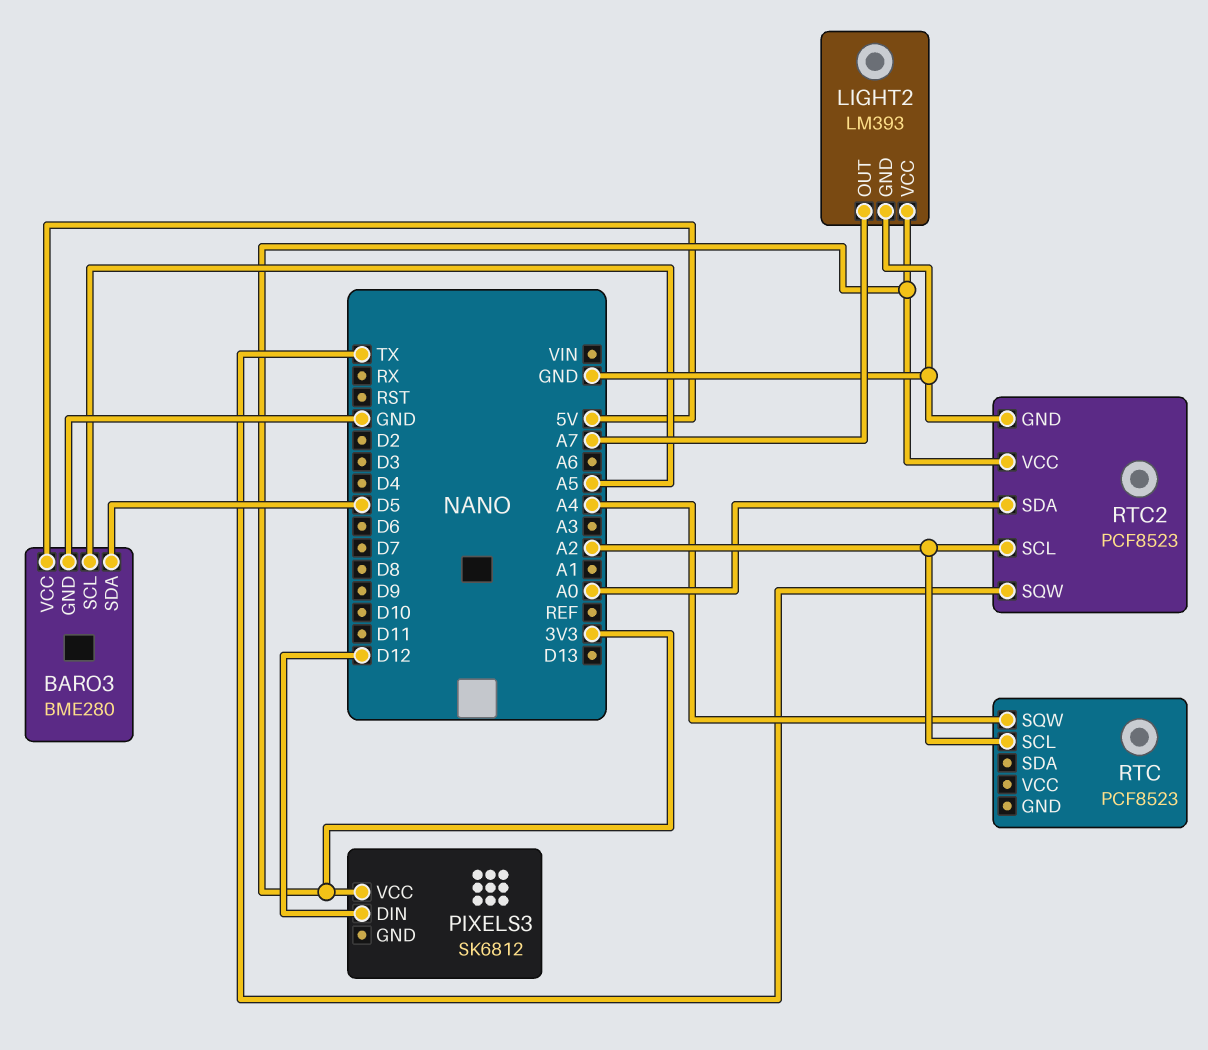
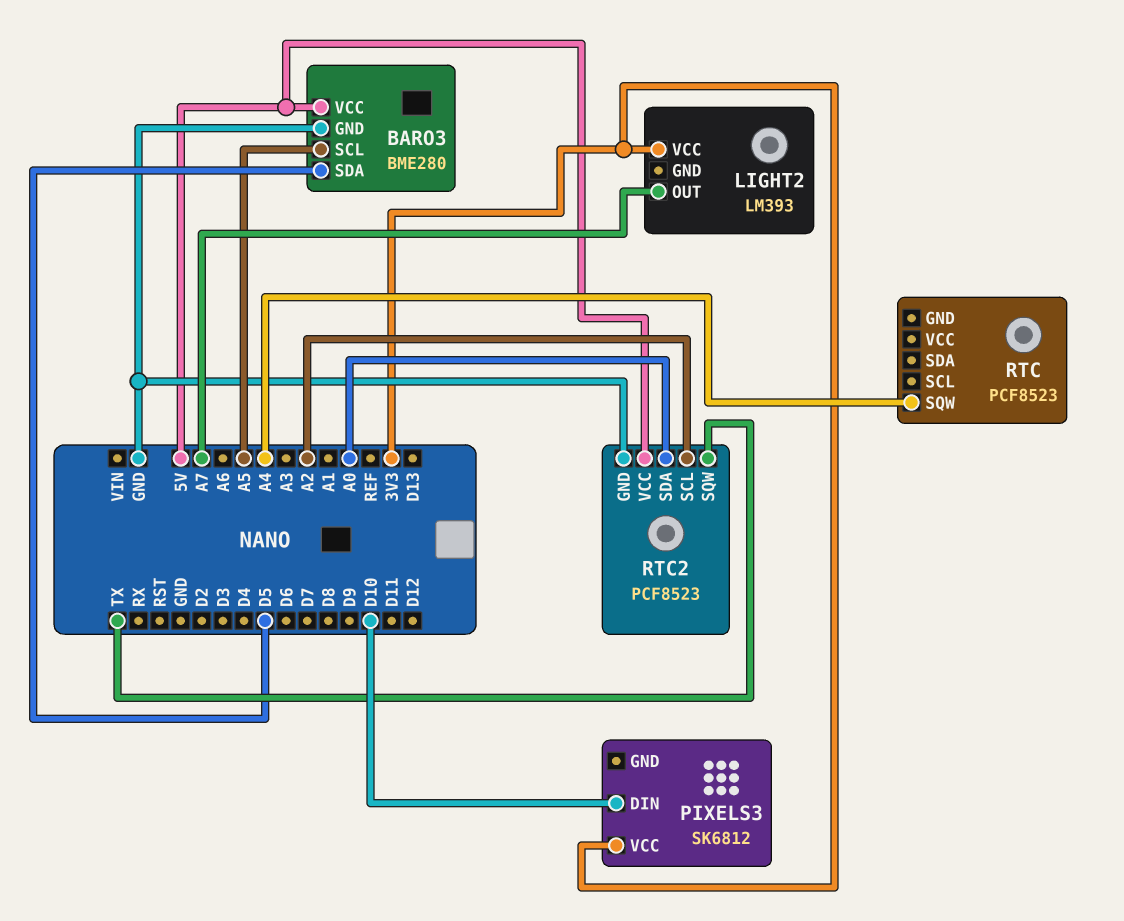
LIGHT2 pin GND: GND -> none
PIXELS3 pin DIN: D12 -> D10
RTC pin SCL: A2 -> none
RTC2 pin VCC: 3V3 -> 5V

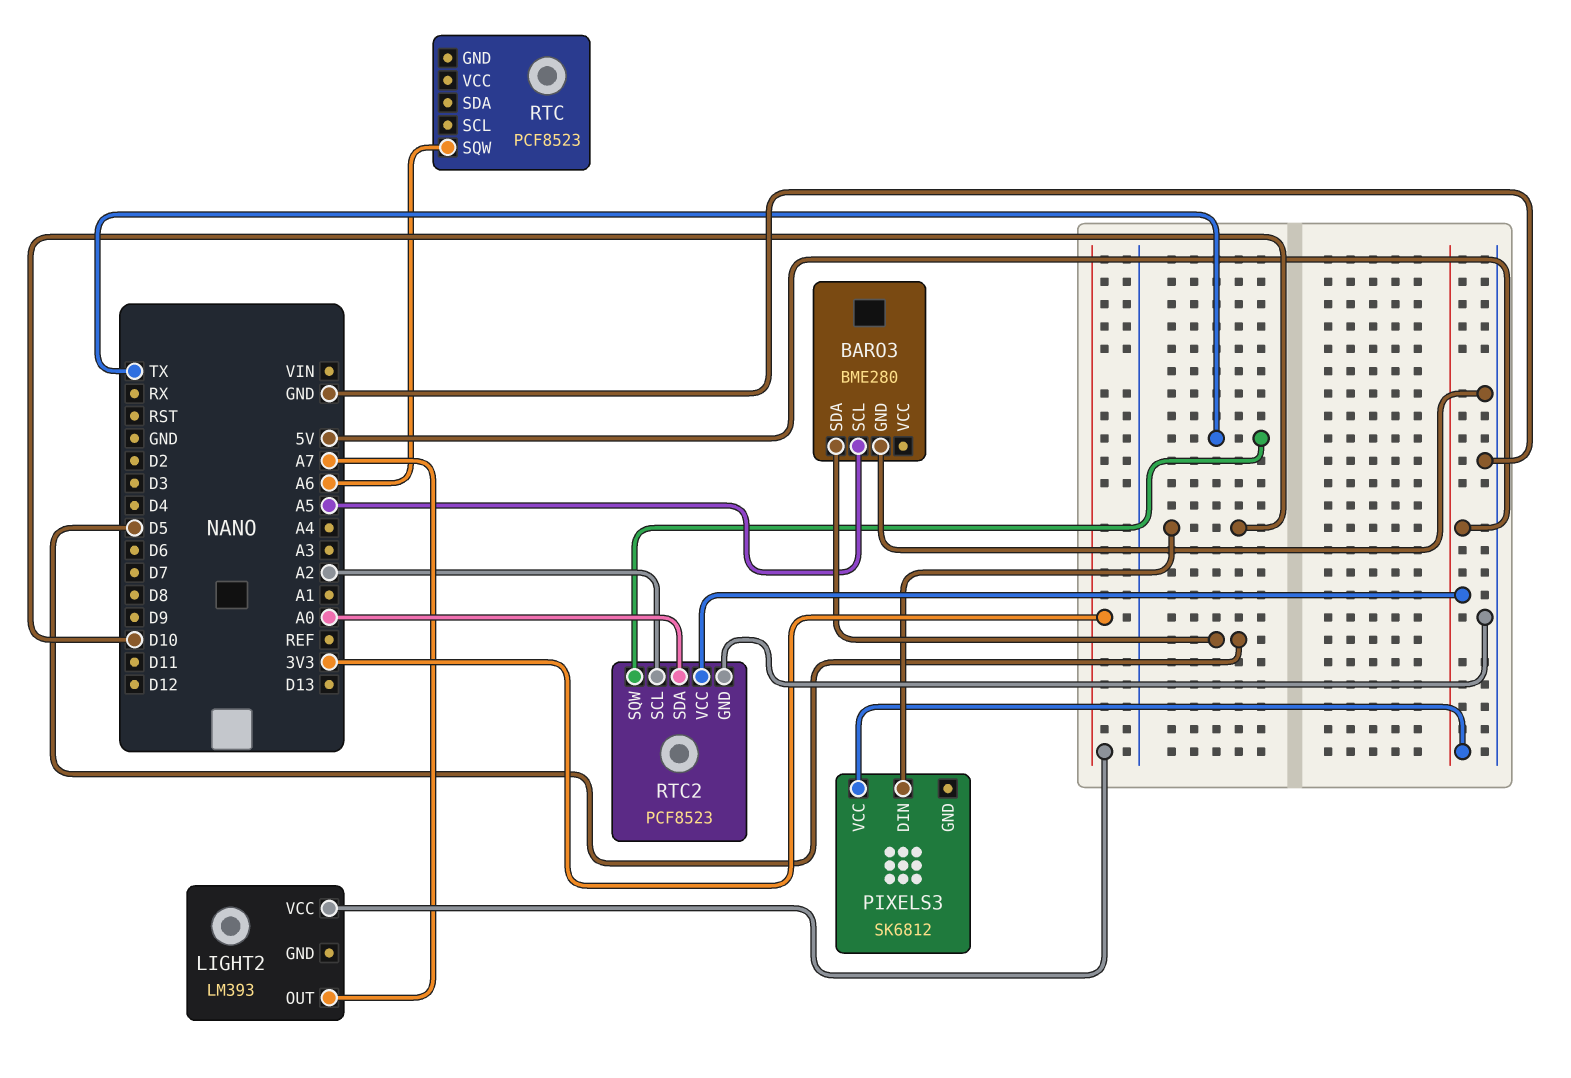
BARO3 pin VCC: 5V -> none
PIXELS3 pin VCC: 3V3 -> 5V
RTC pin SQW: A4 -> A6

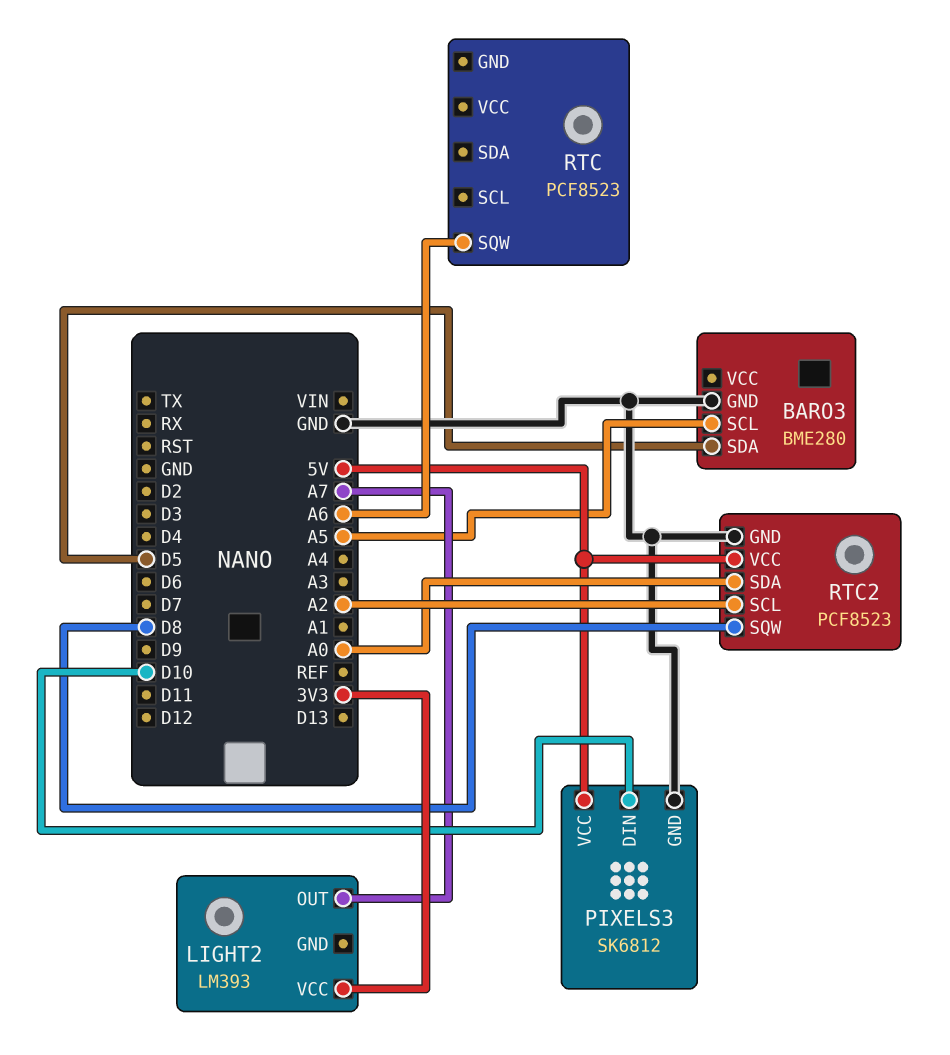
PIXELS3 pin GND: none -> GND
RTC2 pin SQW: TX -> D8

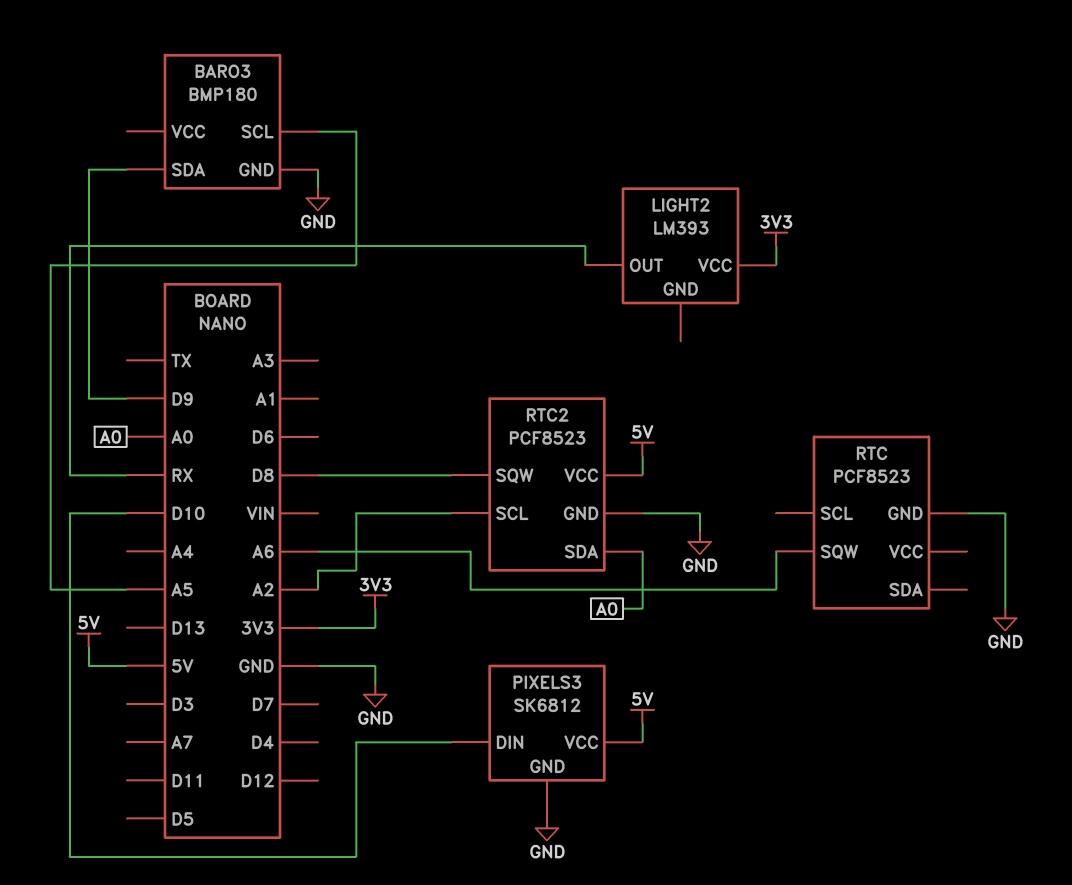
BARO3: BME280 -> BMP180
BARO3 pin SDA: D5 -> D9
LIGHT2 pin OUT: A7 -> RX
RTC pin GND: none -> GND

